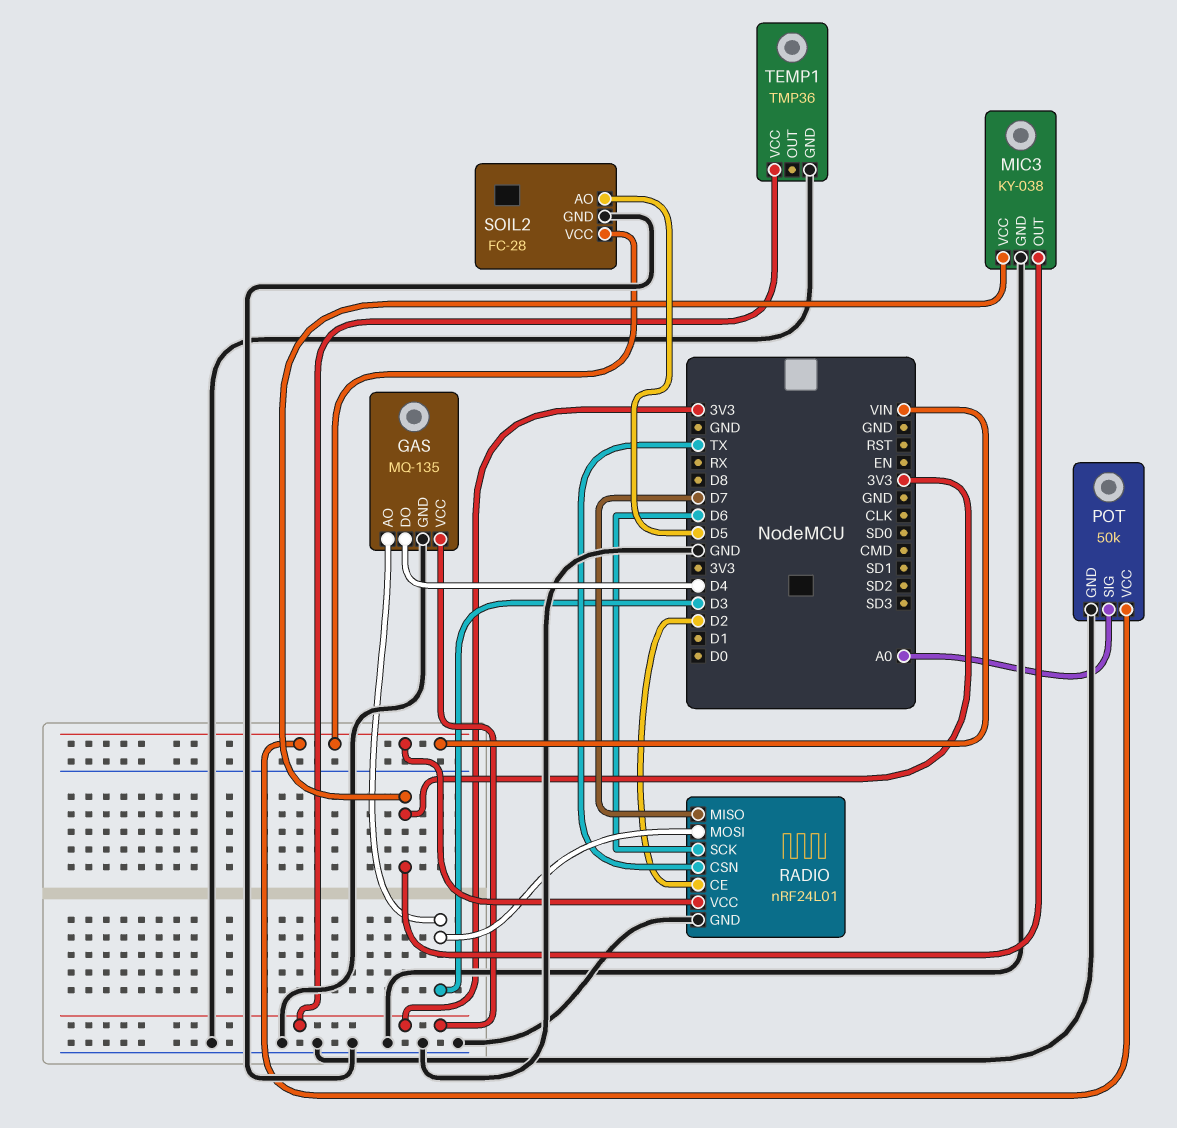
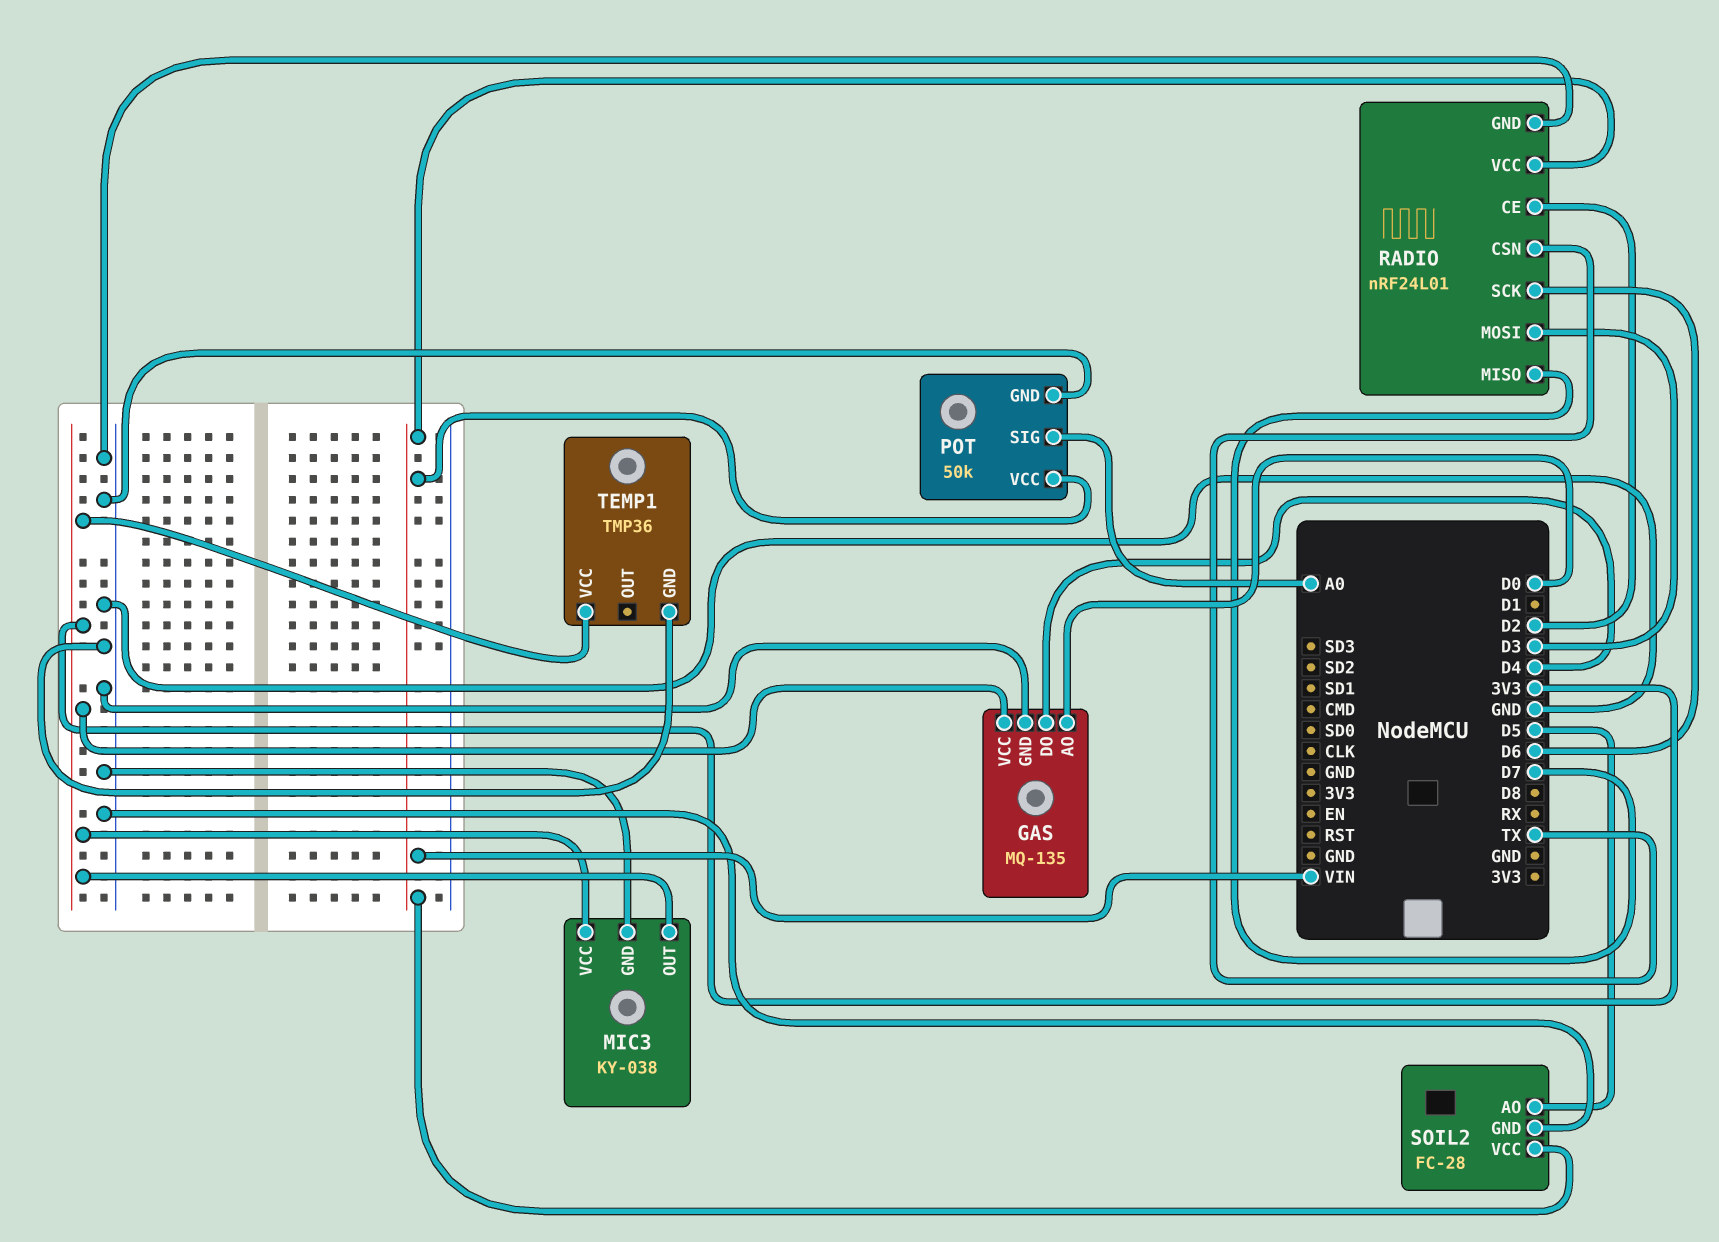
GAS pin AO: D3 -> D0

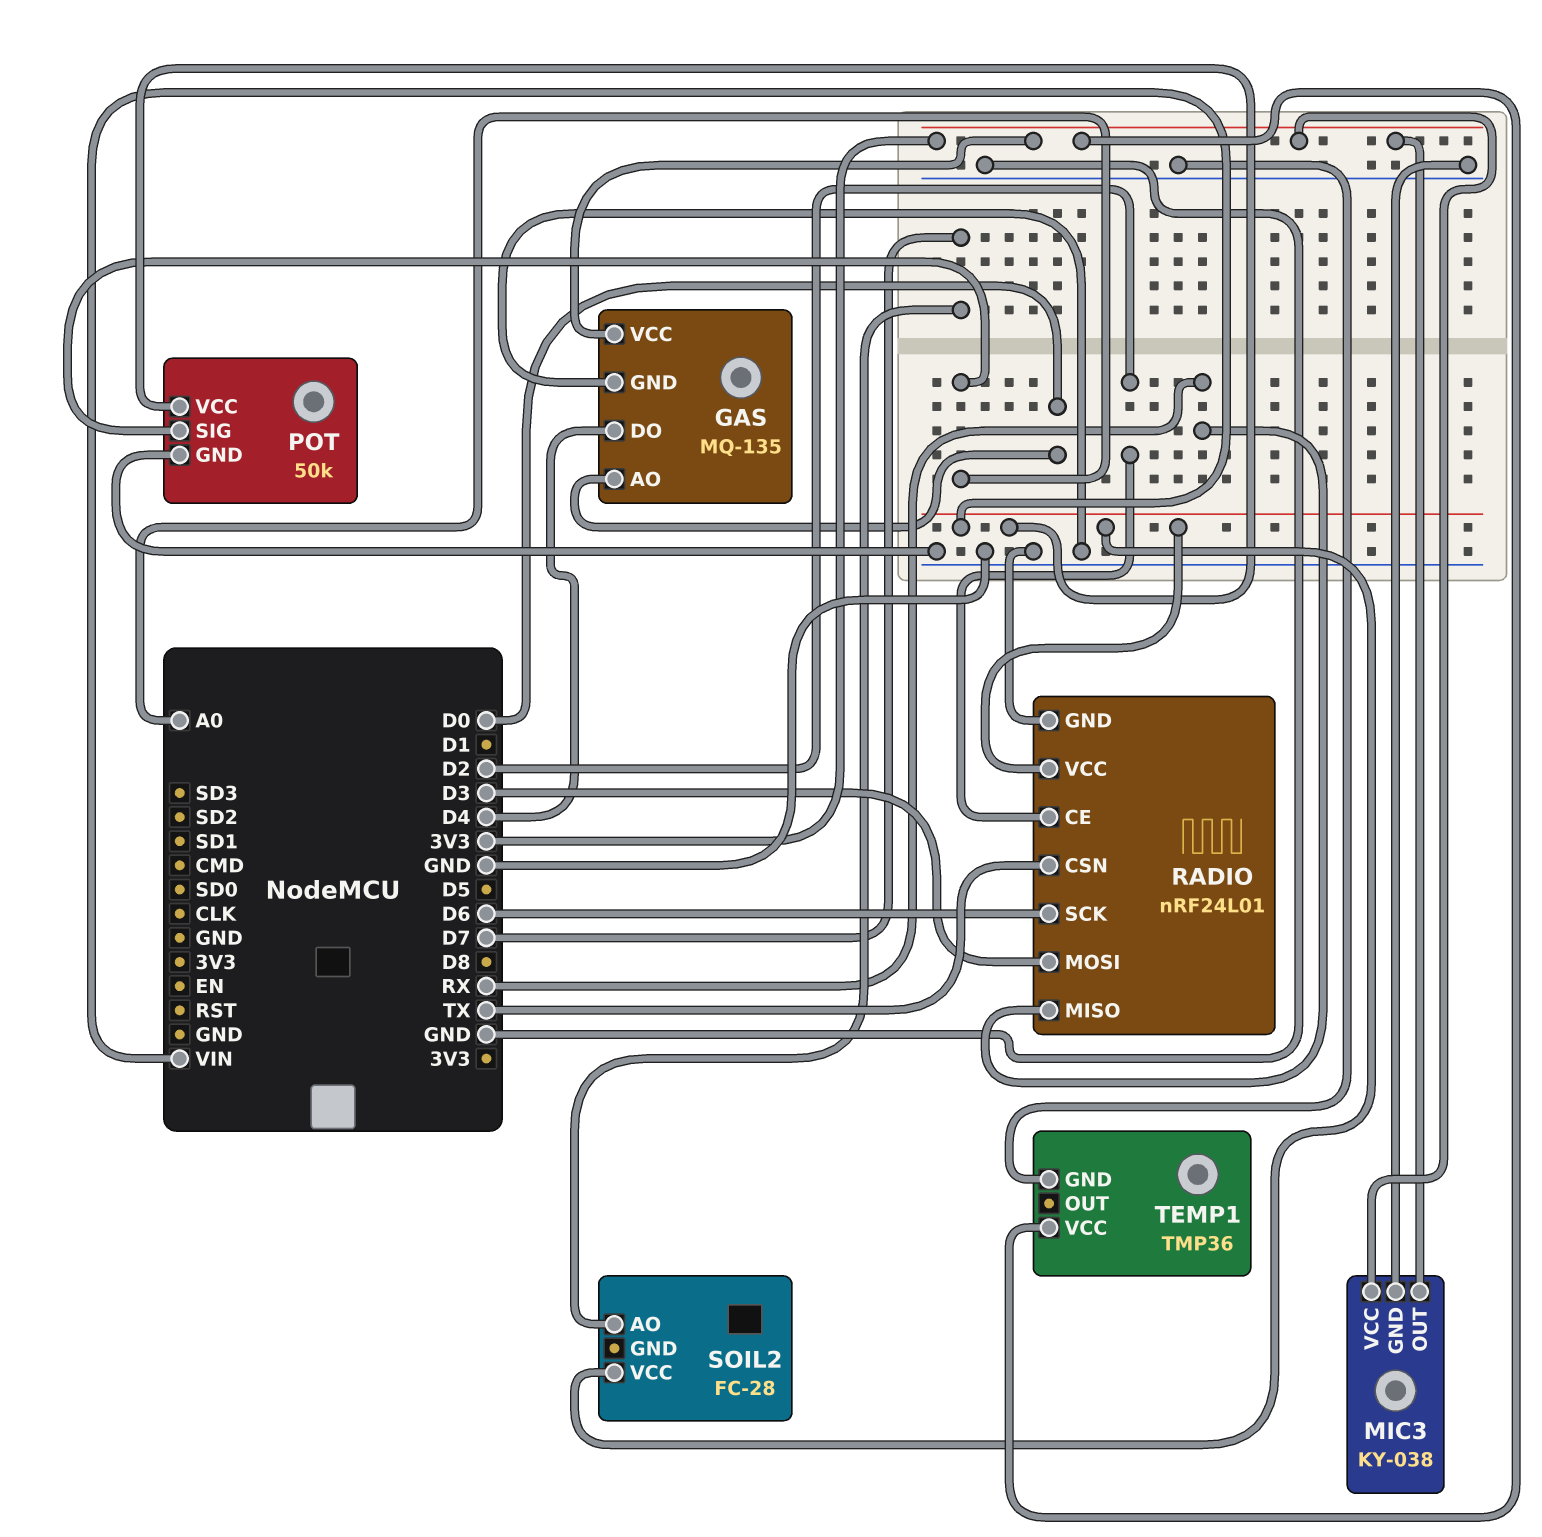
RADIO pin MISO: D7 -> RX
SOIL2 pin AO: D5 -> D7
SOIL2 pin GND: GND -> none

